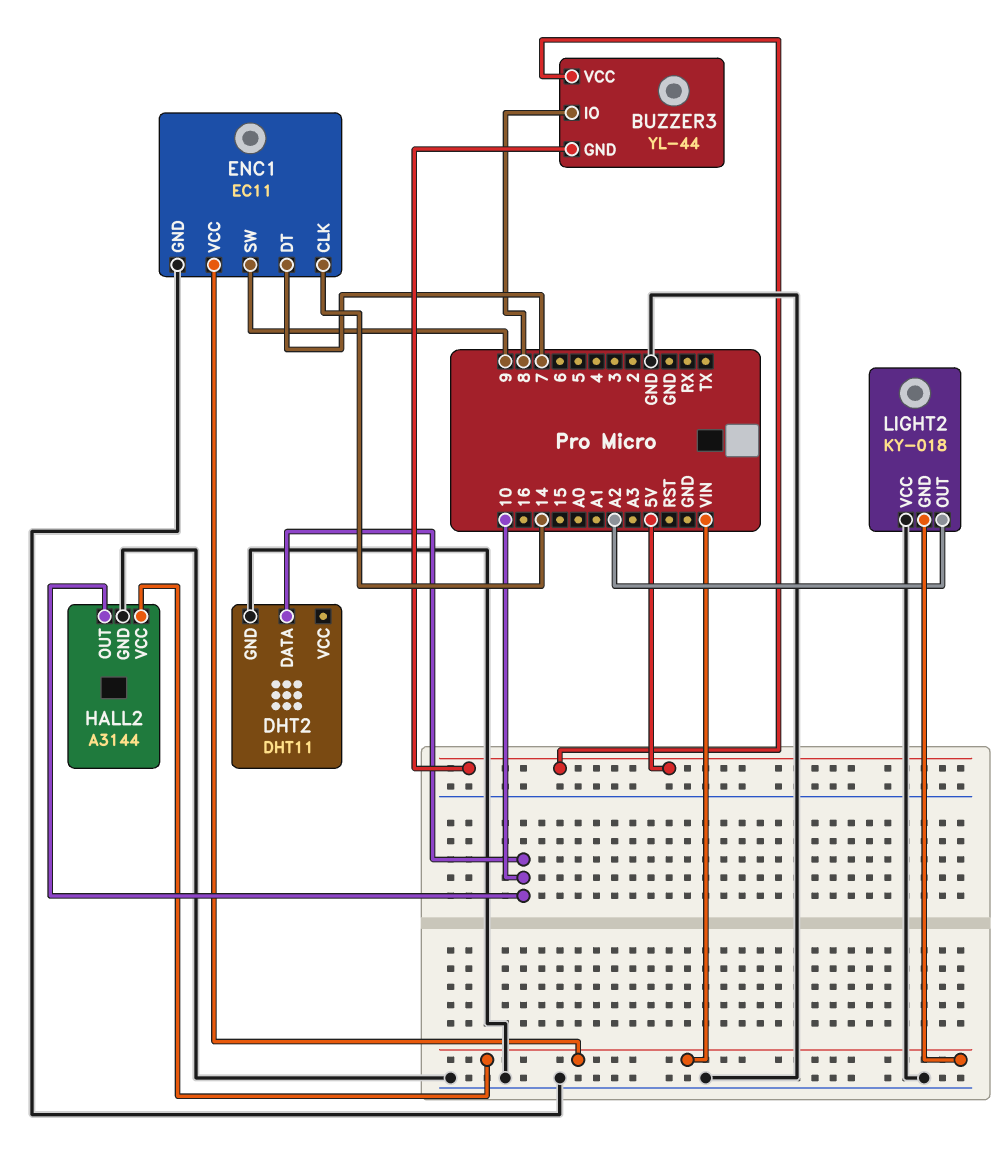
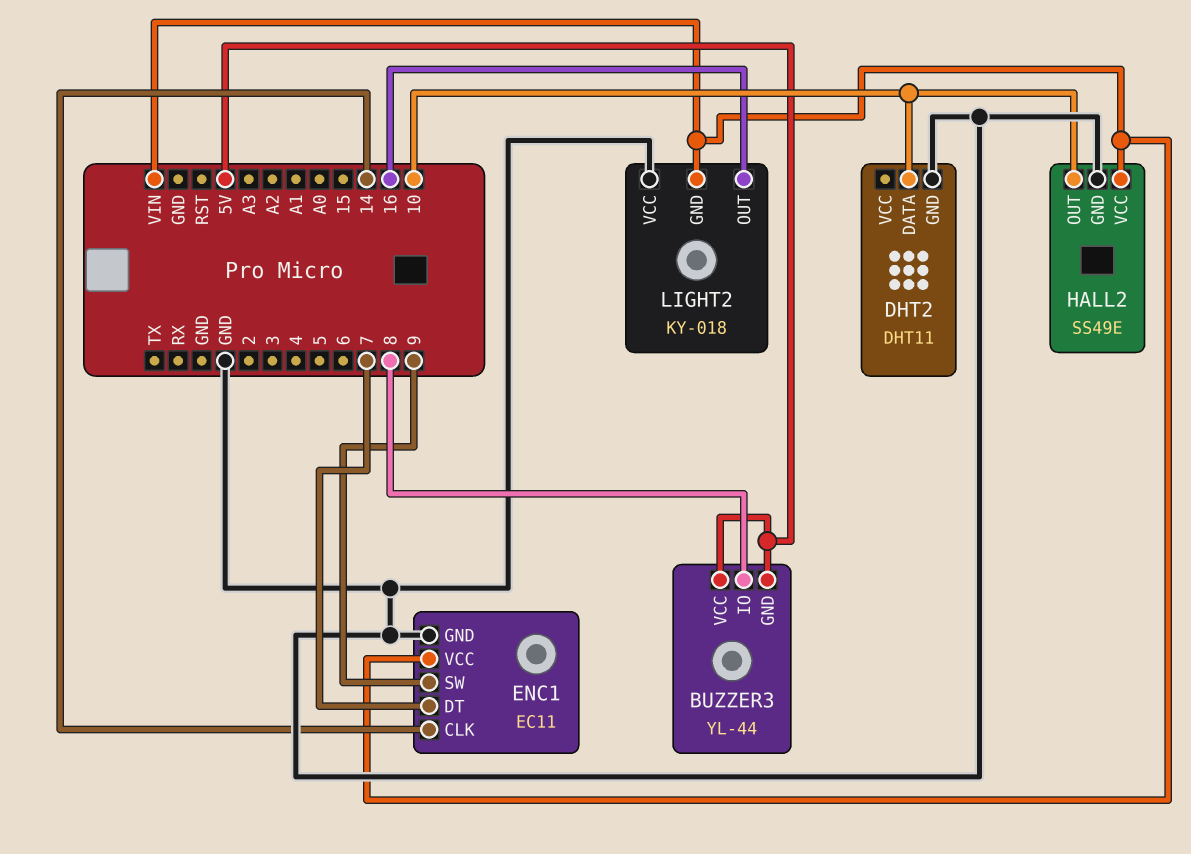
HALL2: A3144 -> SS49E
LIGHT2 pin OUT: A2 -> 16

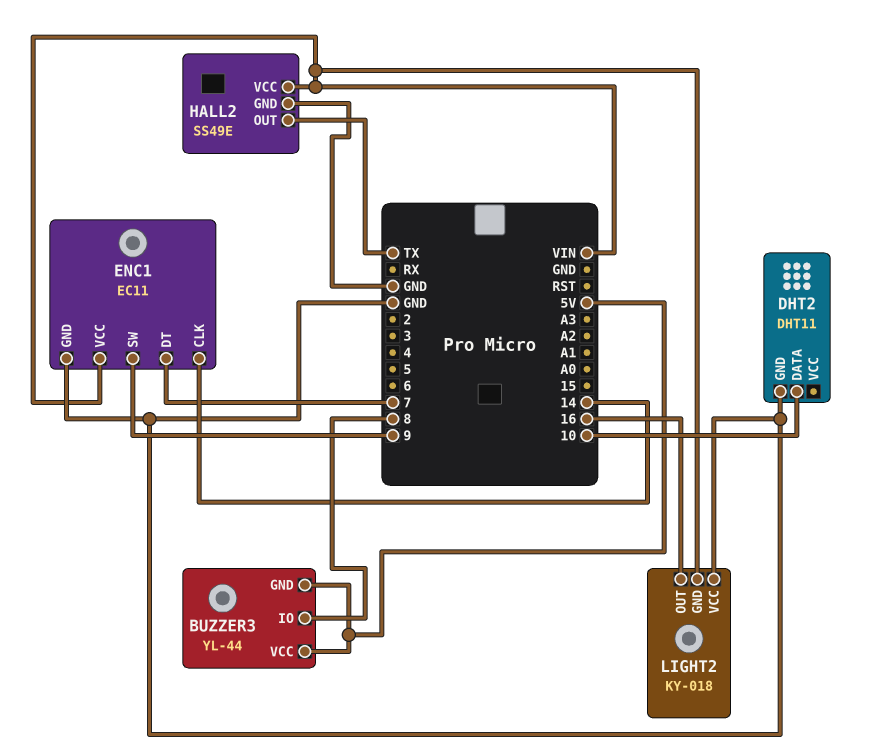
HALL2 pin OUT: 10 -> TX

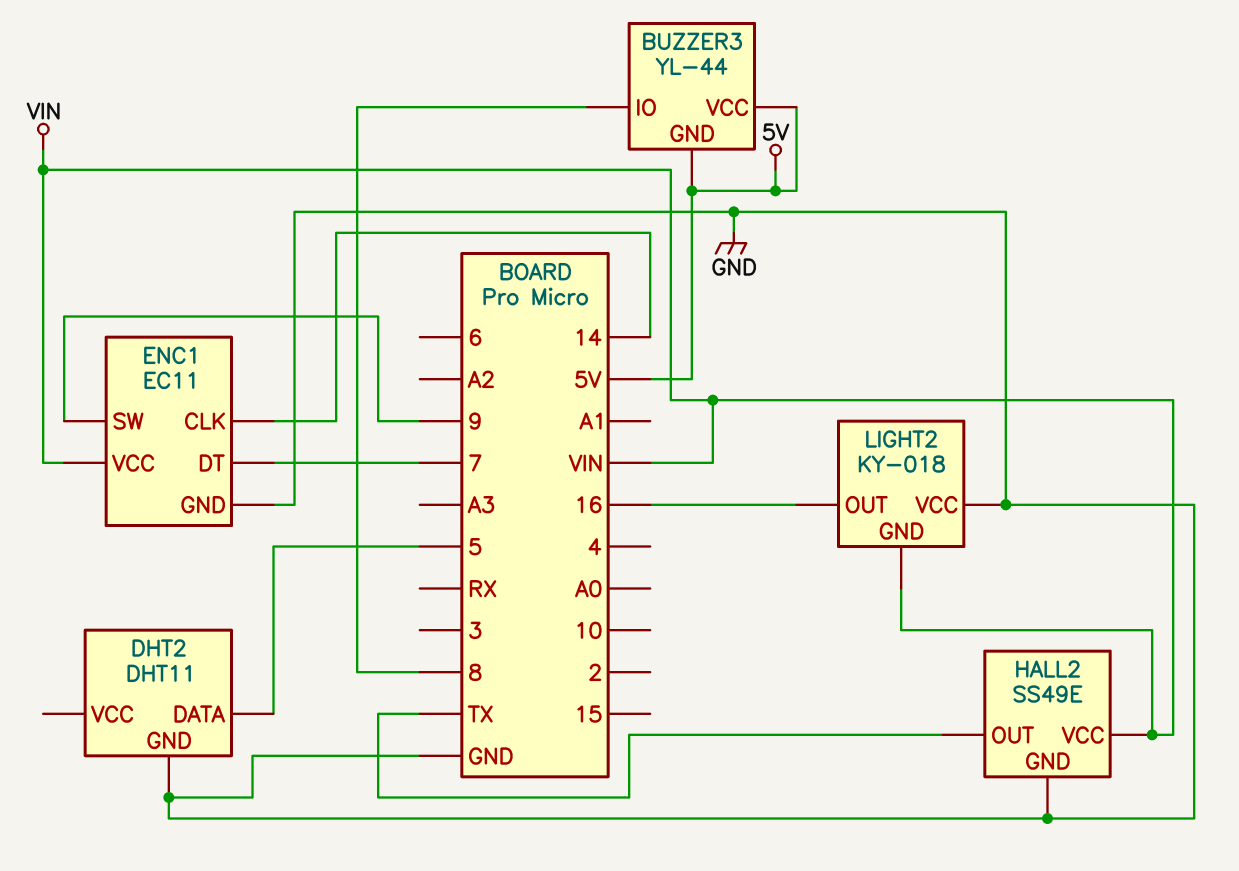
DHT2 pin DATA: 10 -> 5

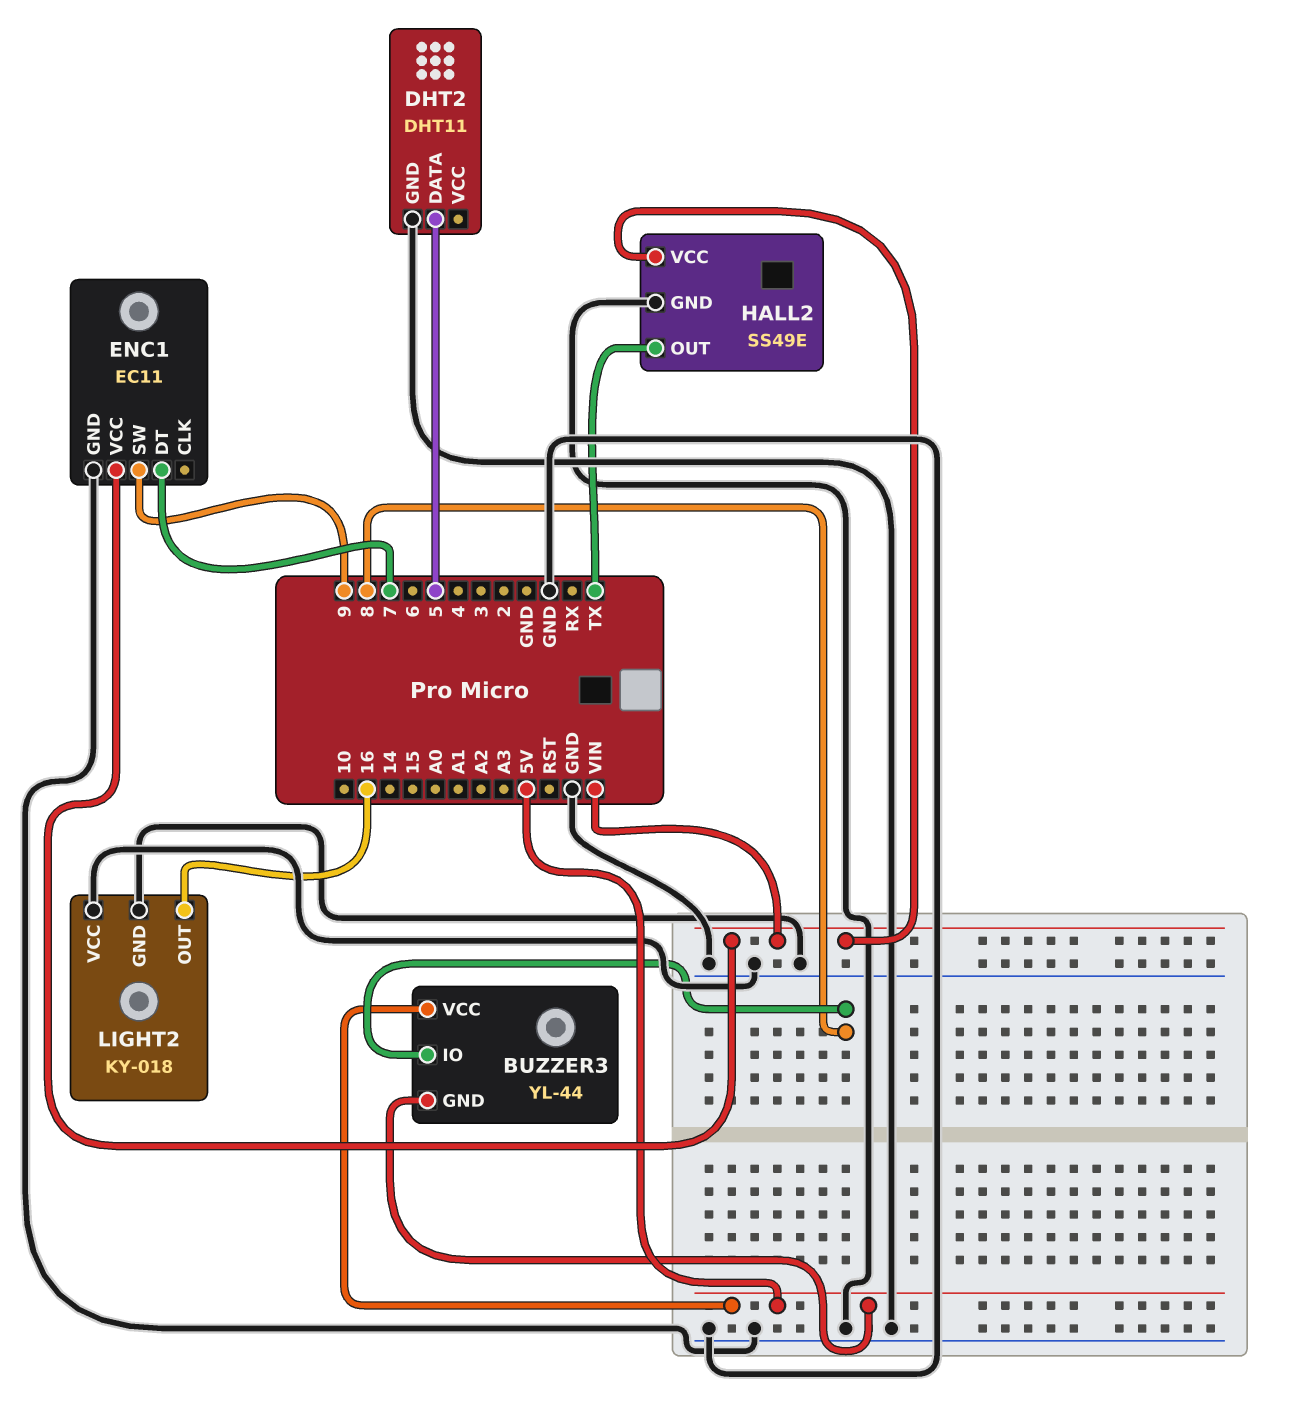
ENC1 pin CLK: 14 -> none
LIGHT2 pin GND: VIN -> GND

